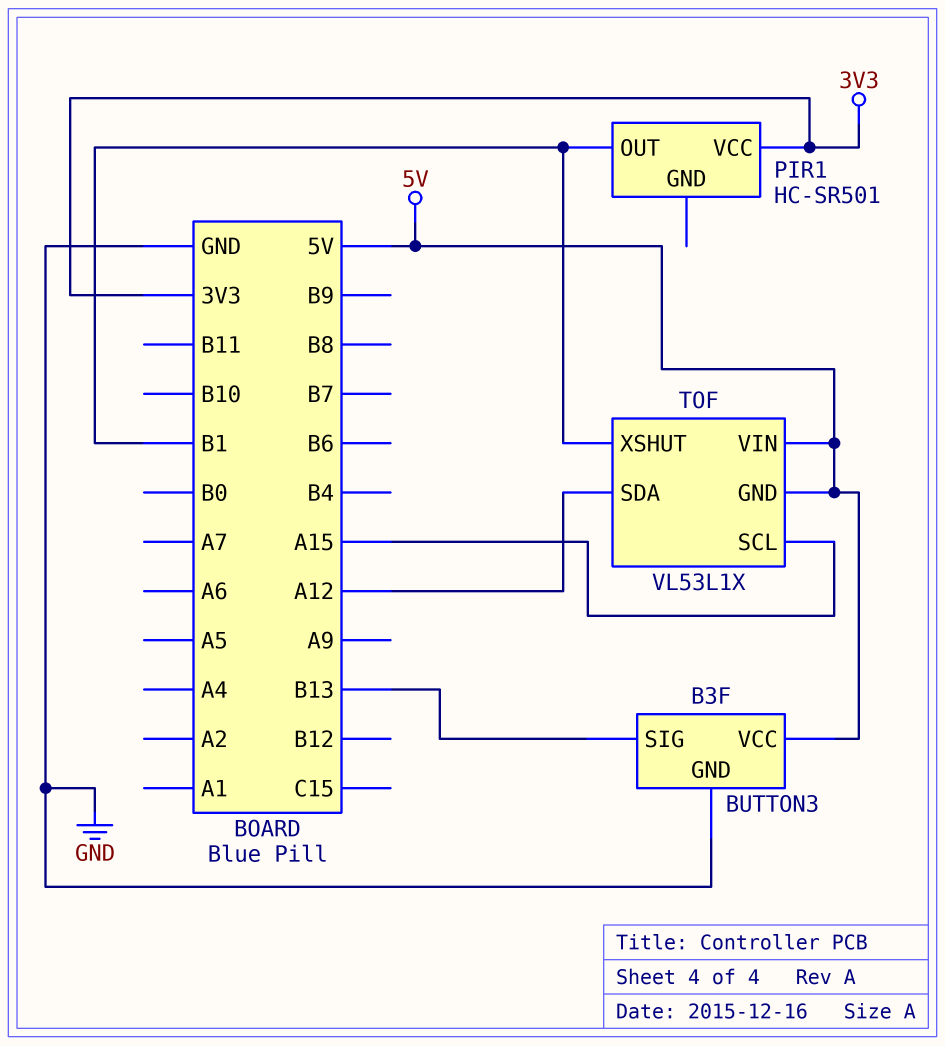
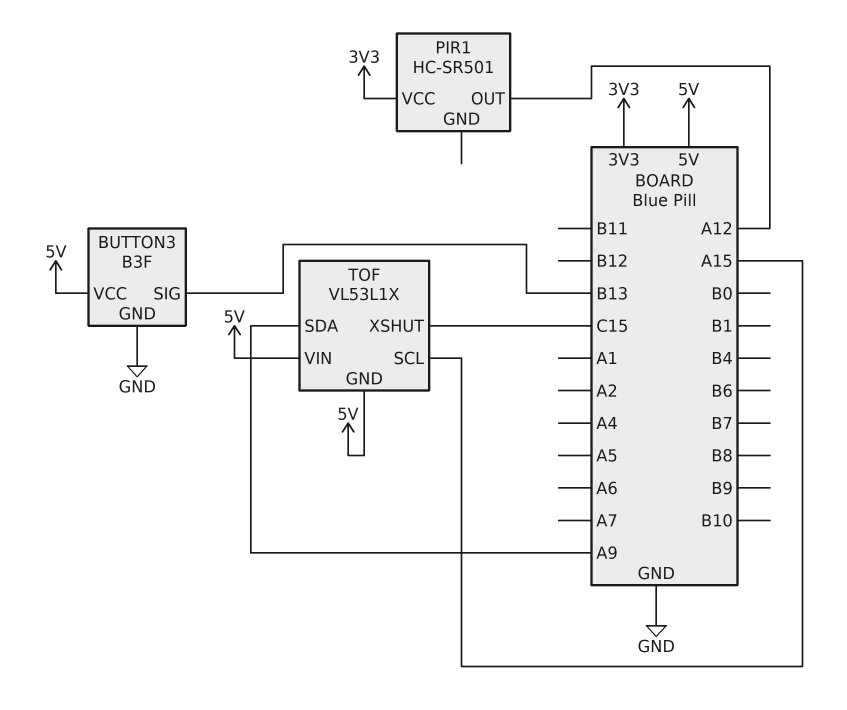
PIR1 pin OUT: B1 -> A12
TOF pin SDA: A12 -> A9
TOF pin XSHUT: B1 -> C15

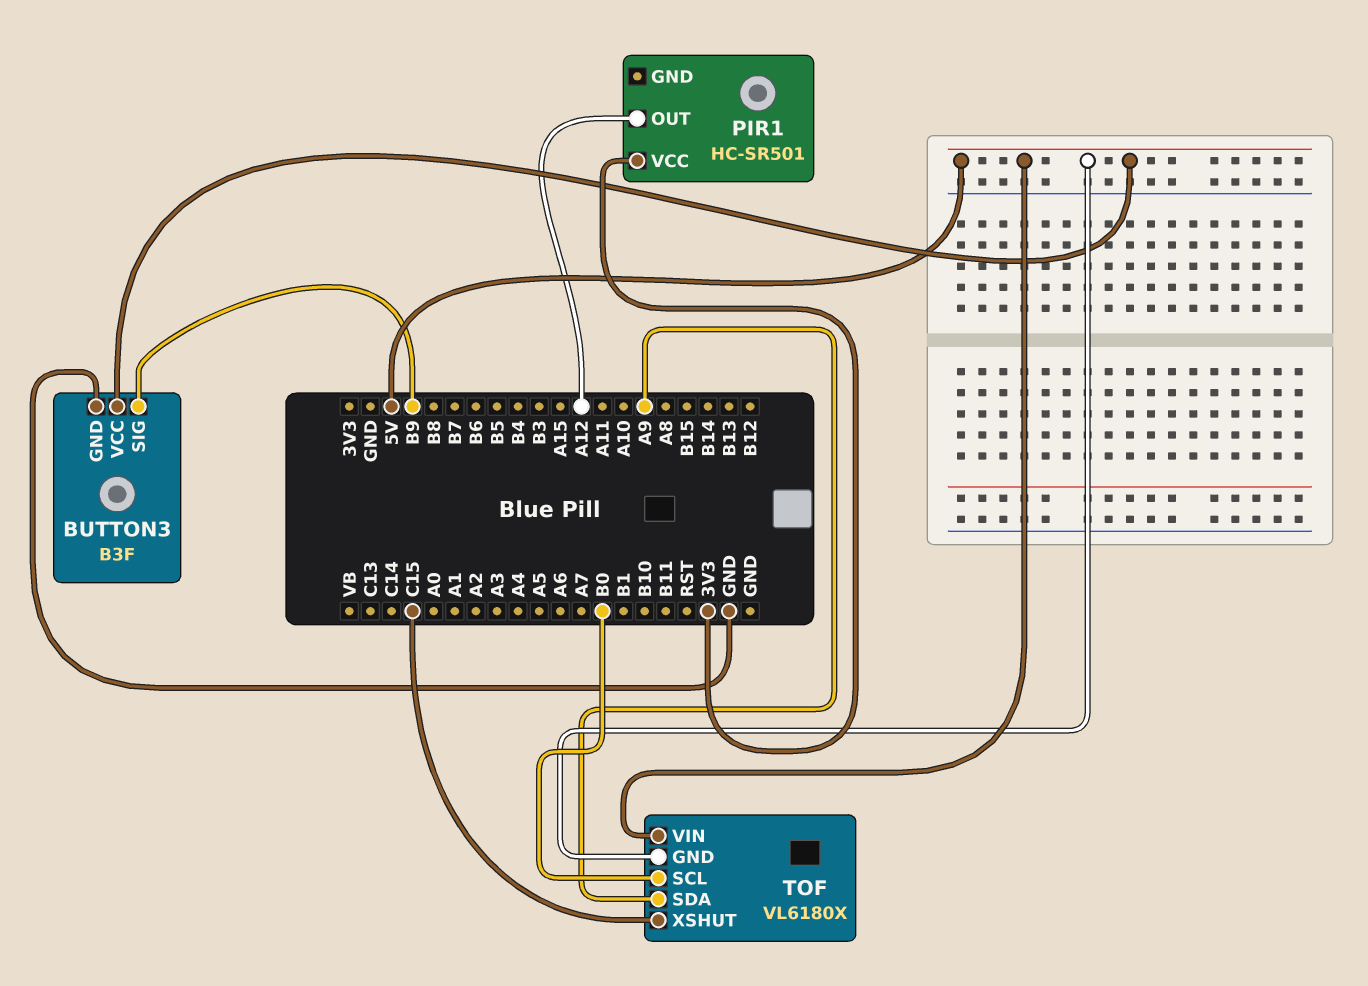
BUTTON3 pin SIG: B13 -> B9
TOF: VL53L1X -> VL6180X
TOF pin SCL: A15 -> B0

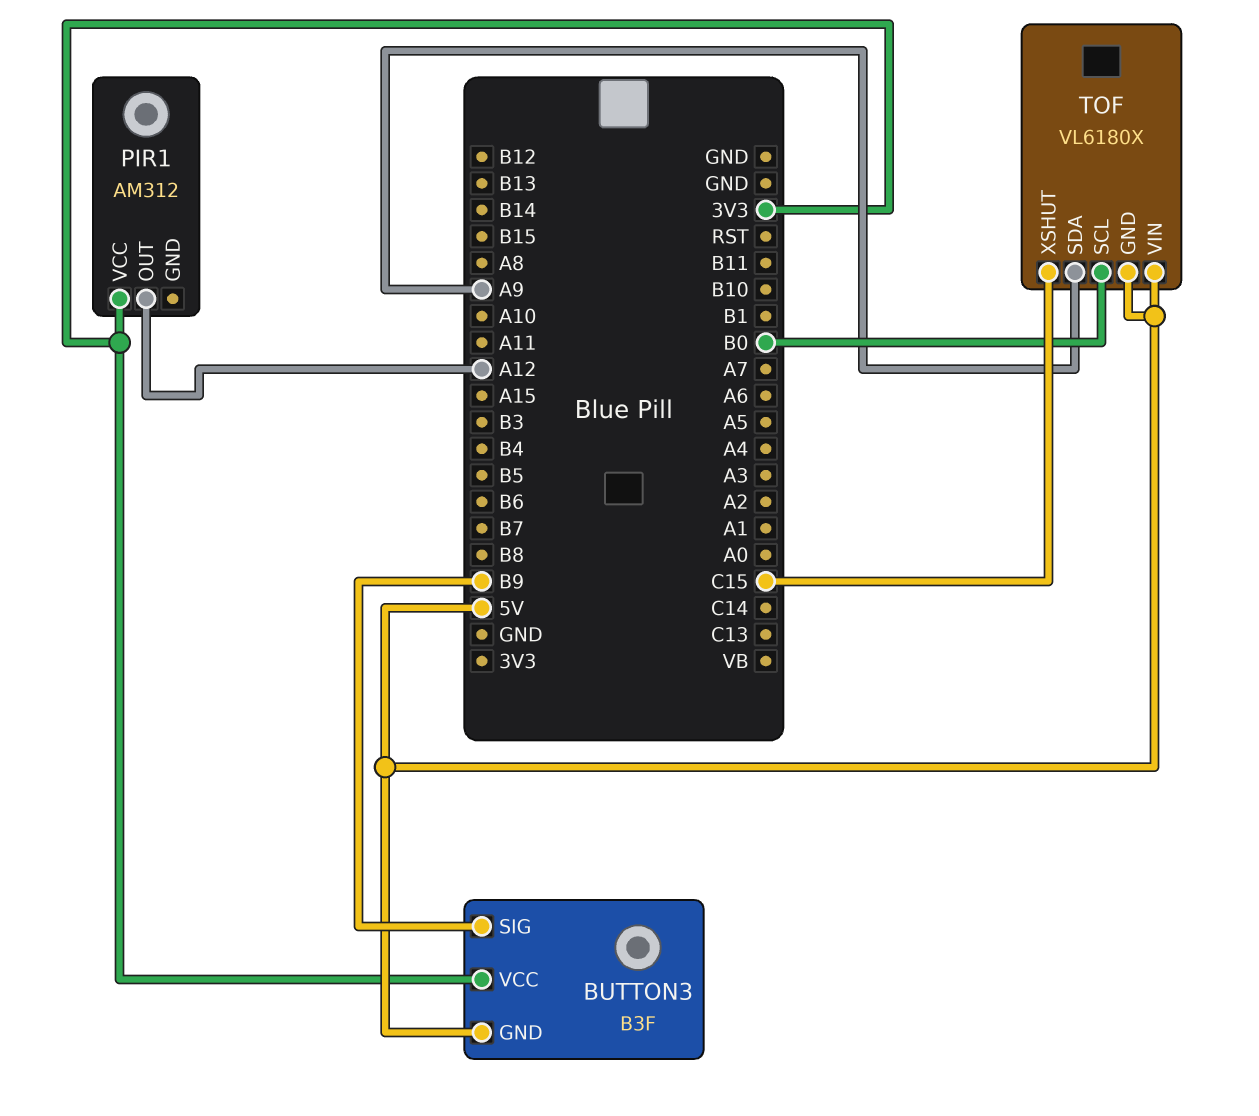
BUTTON3 pin GND: GND -> 5V
BUTTON3 pin VCC: 5V -> 3V3
PIR1: HC-SR501 -> AM312

